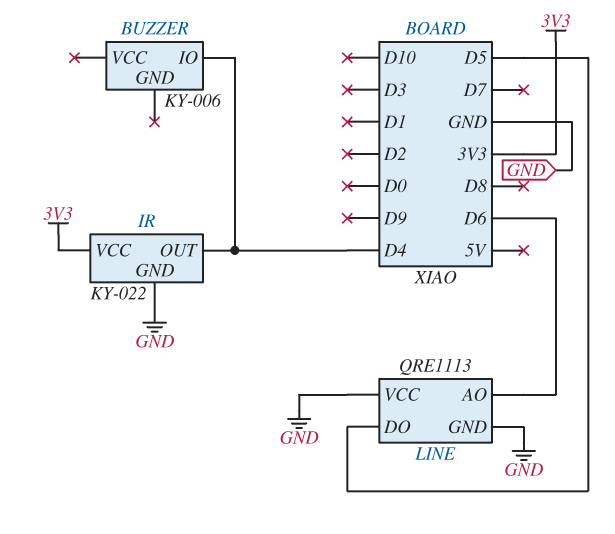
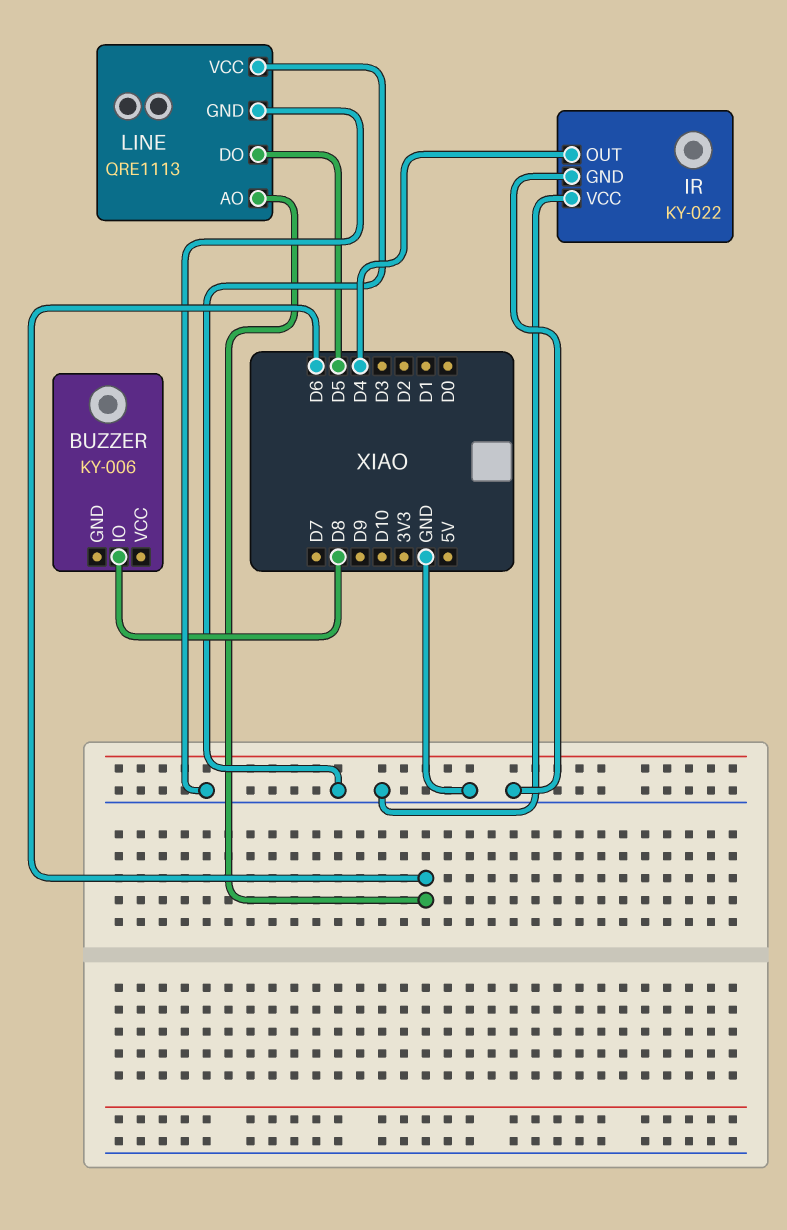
BUZZER pin IO: D4 -> D8
IR pin VCC: 3V3 -> GND

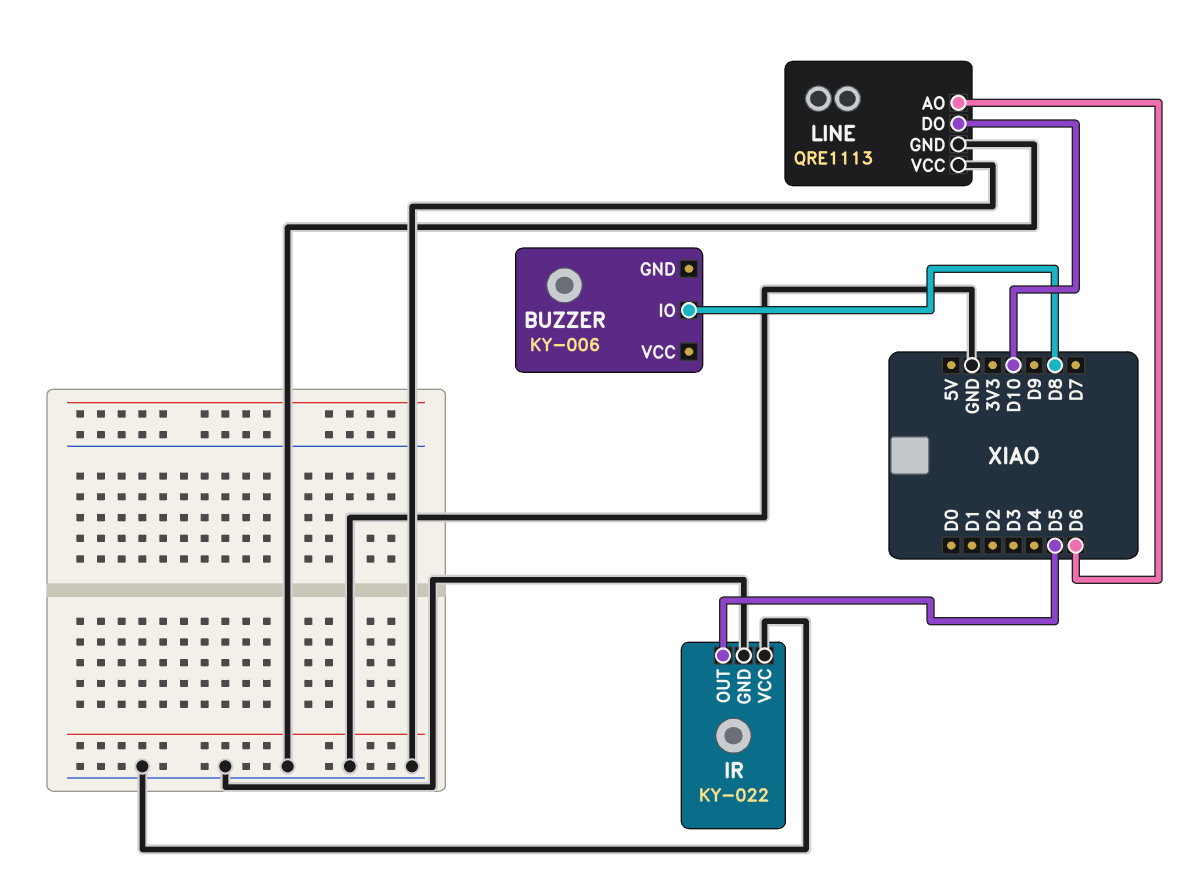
IR pin OUT: D4 -> D5
LINE pin DO: D5 -> D10

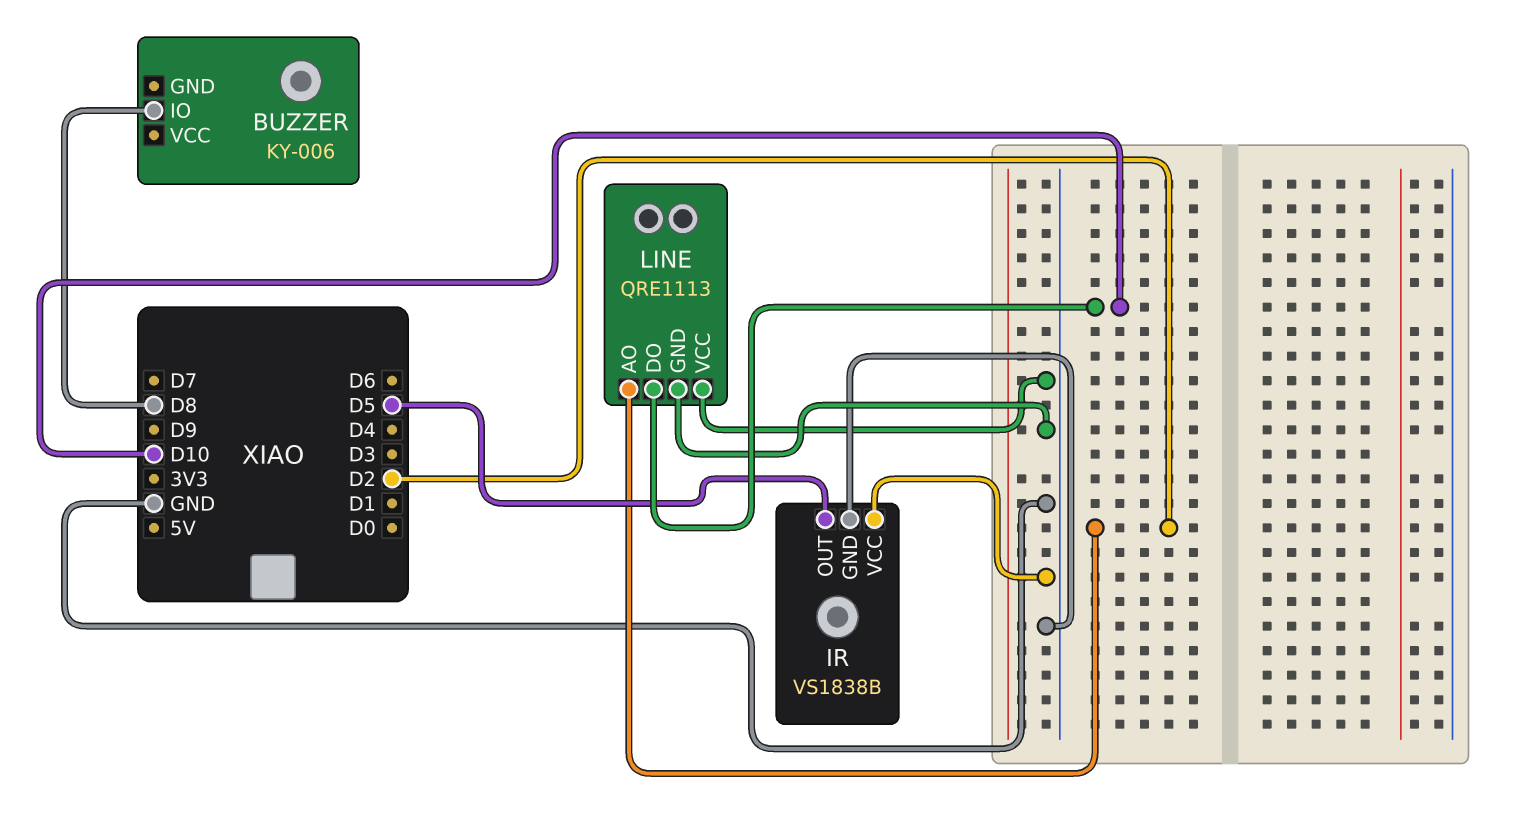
IR: KY-022 -> VS1838B
LINE pin AO: D6 -> D2

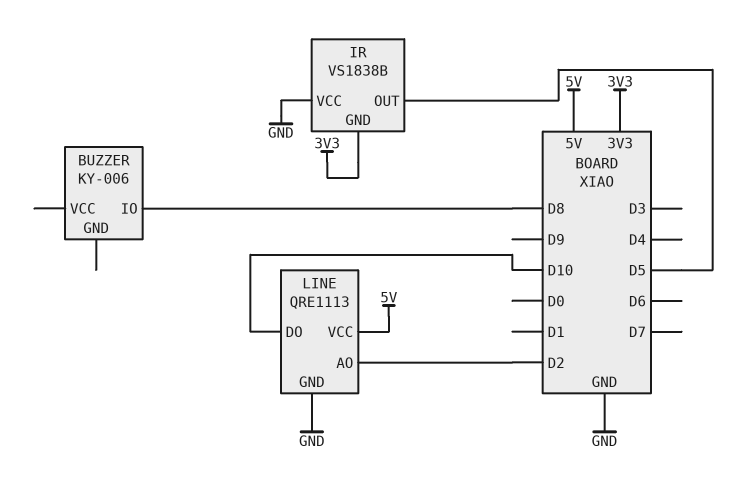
IR pin GND: GND -> 3V3
LINE pin VCC: GND -> 5V

